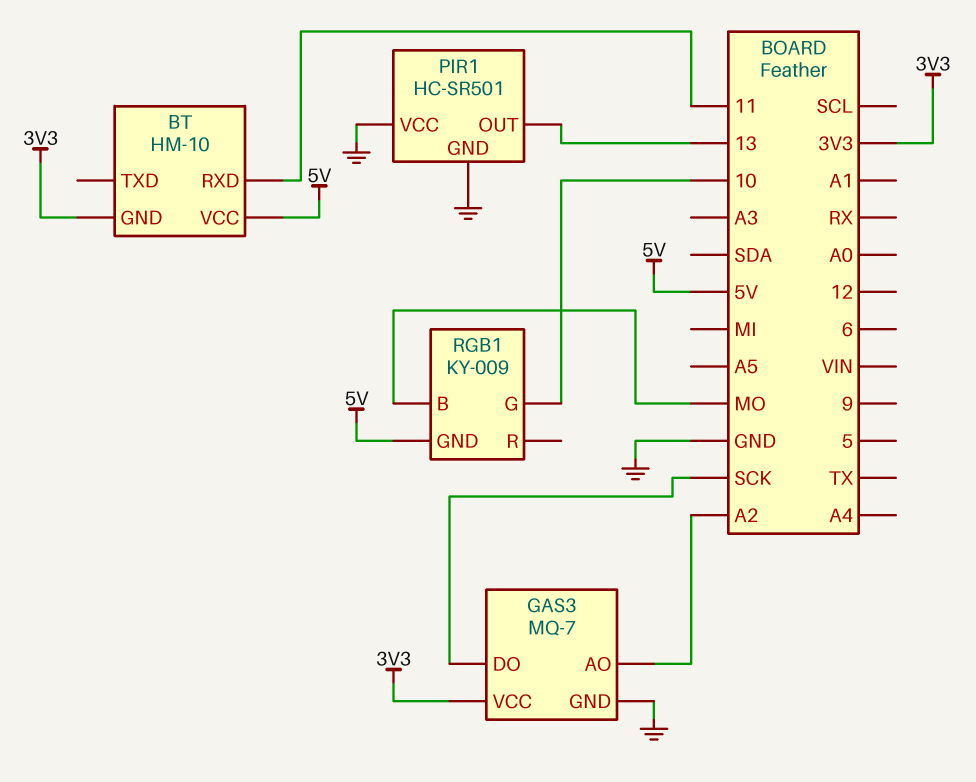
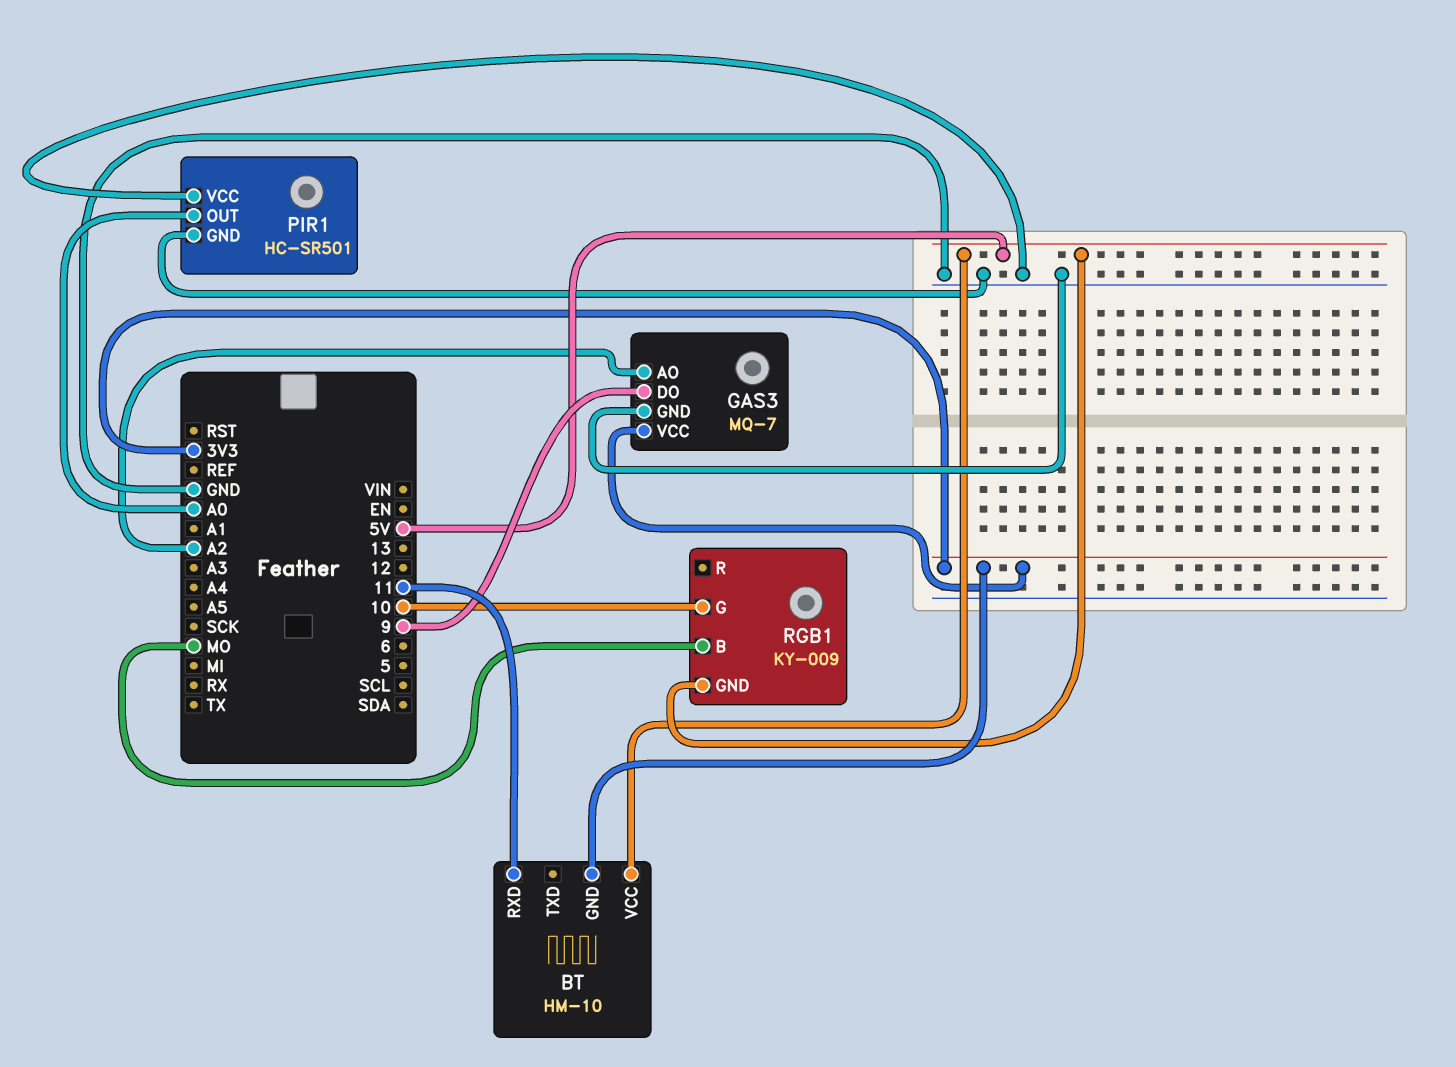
GAS3 pin DO: SCK -> 9
PIR1 pin OUT: 13 -> A0

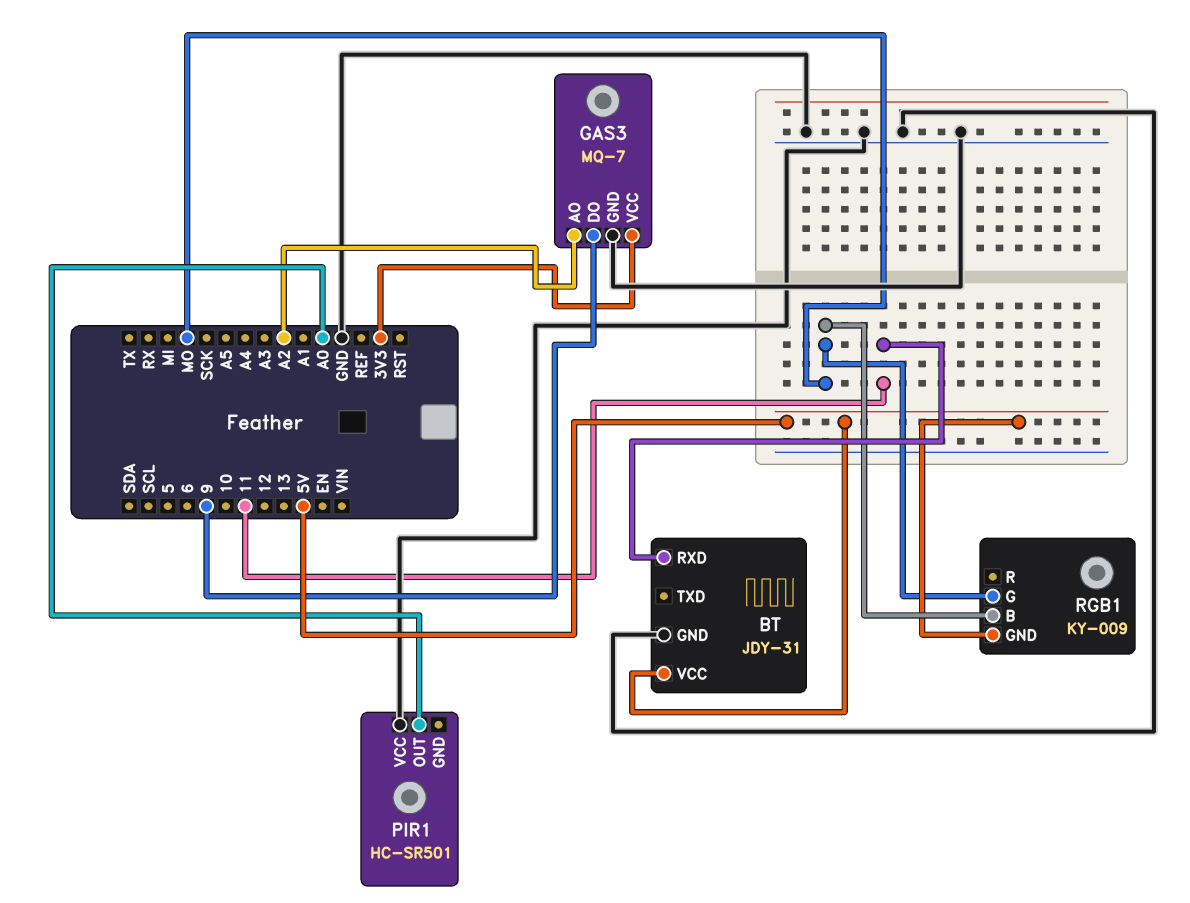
BT: HM-10 -> JDY-31
BT pin GND: 3V3 -> GND
PIR1 pin GND: GND -> none
RGB1 pin G: 10 -> MO

